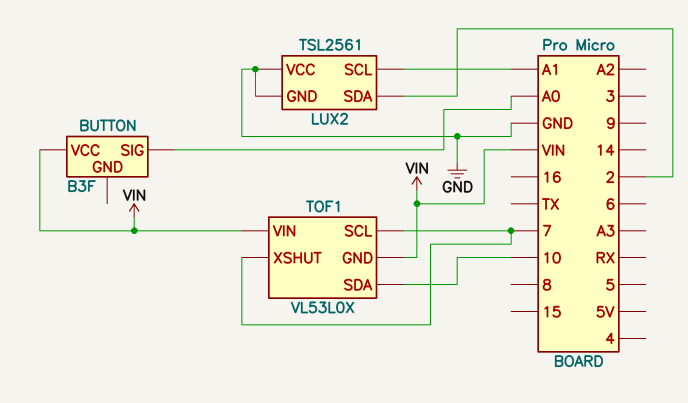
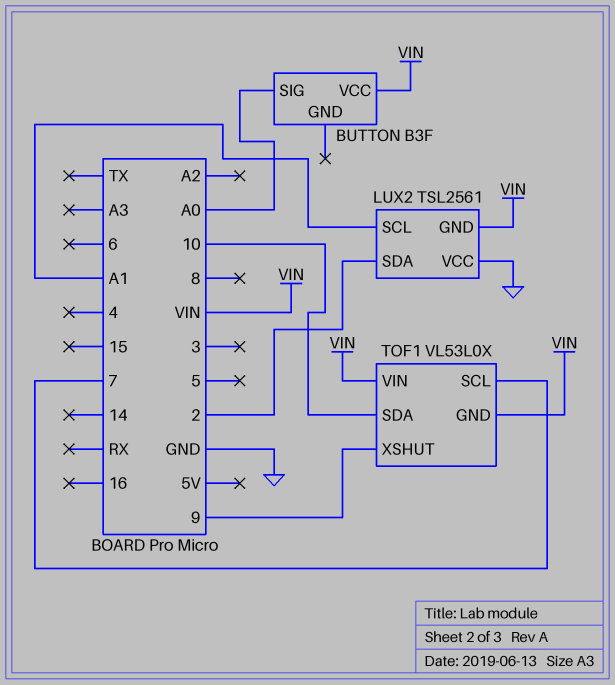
LUX2 pin GND: GND -> VIN
TOF1 pin XSHUT: 7 -> 9

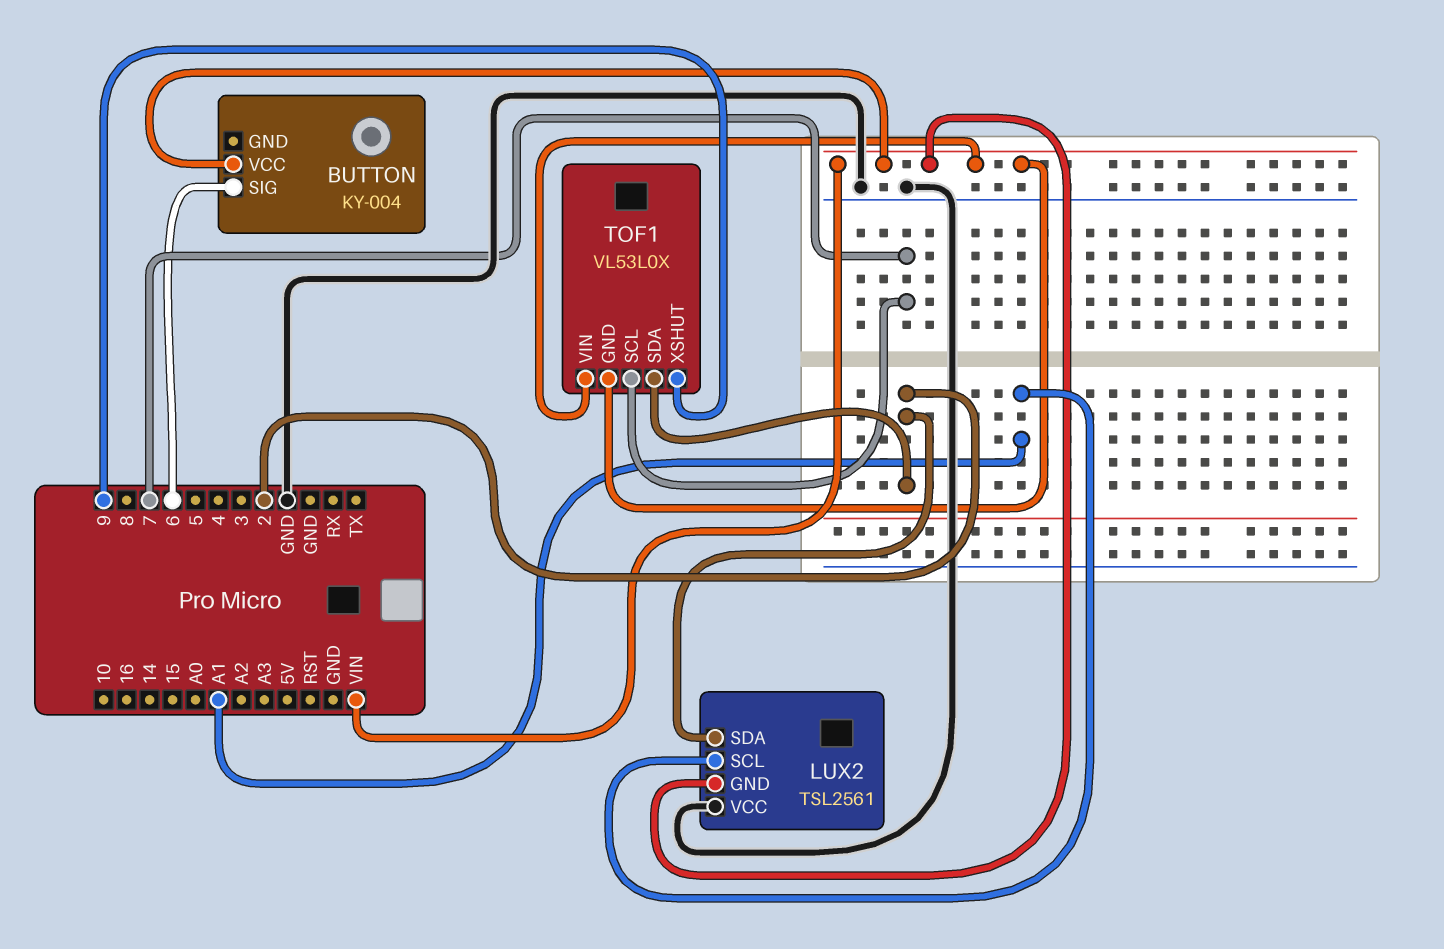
BUTTON: B3F -> KY-004
BUTTON pin SIG: A0 -> 6
TOF1 pin SDA: 10 -> 2

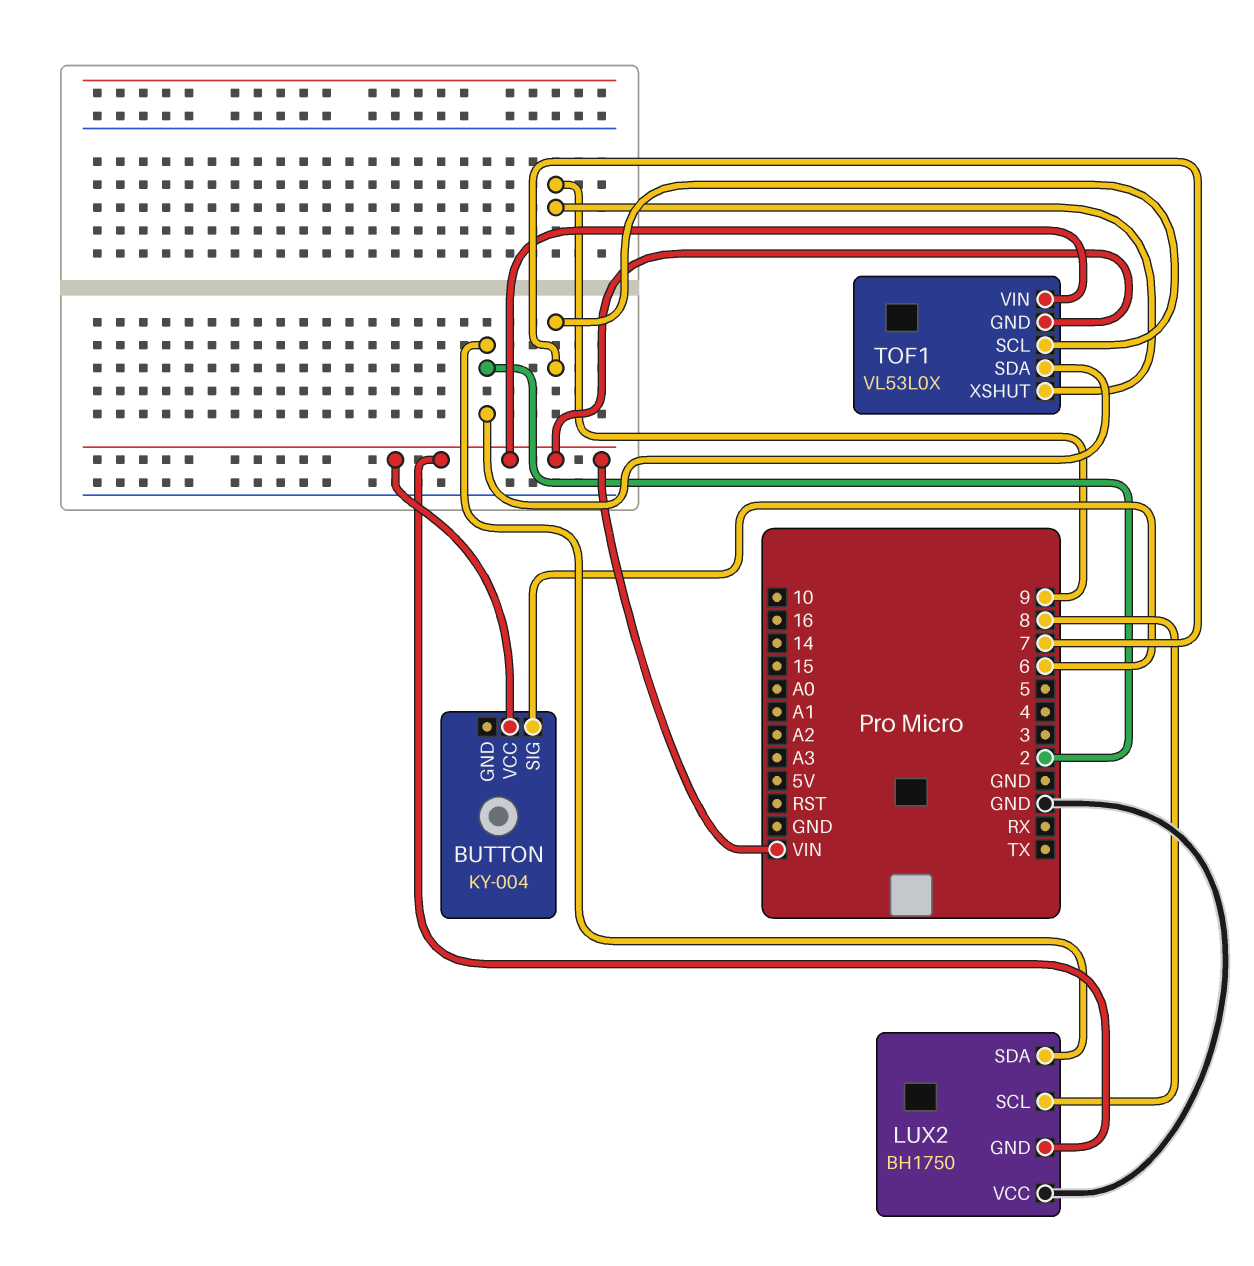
LUX2: TSL2561 -> BH1750
LUX2 pin SCL: A1 -> 8

